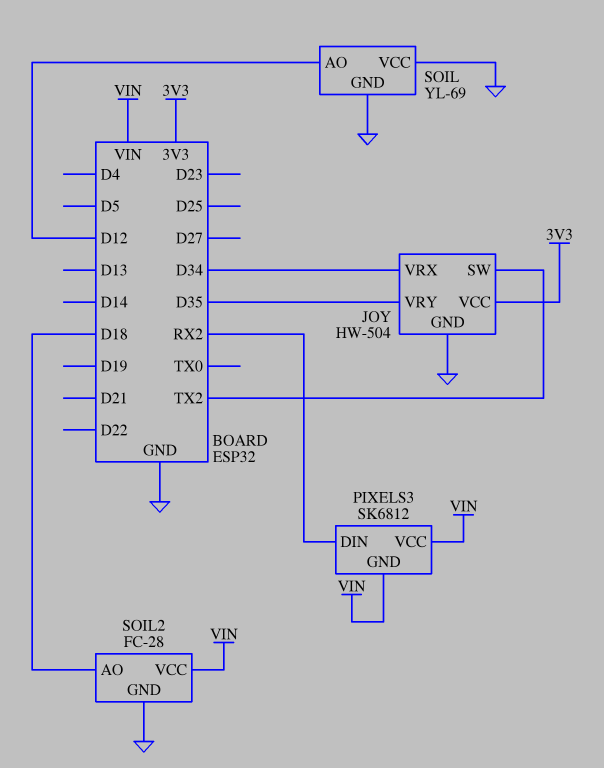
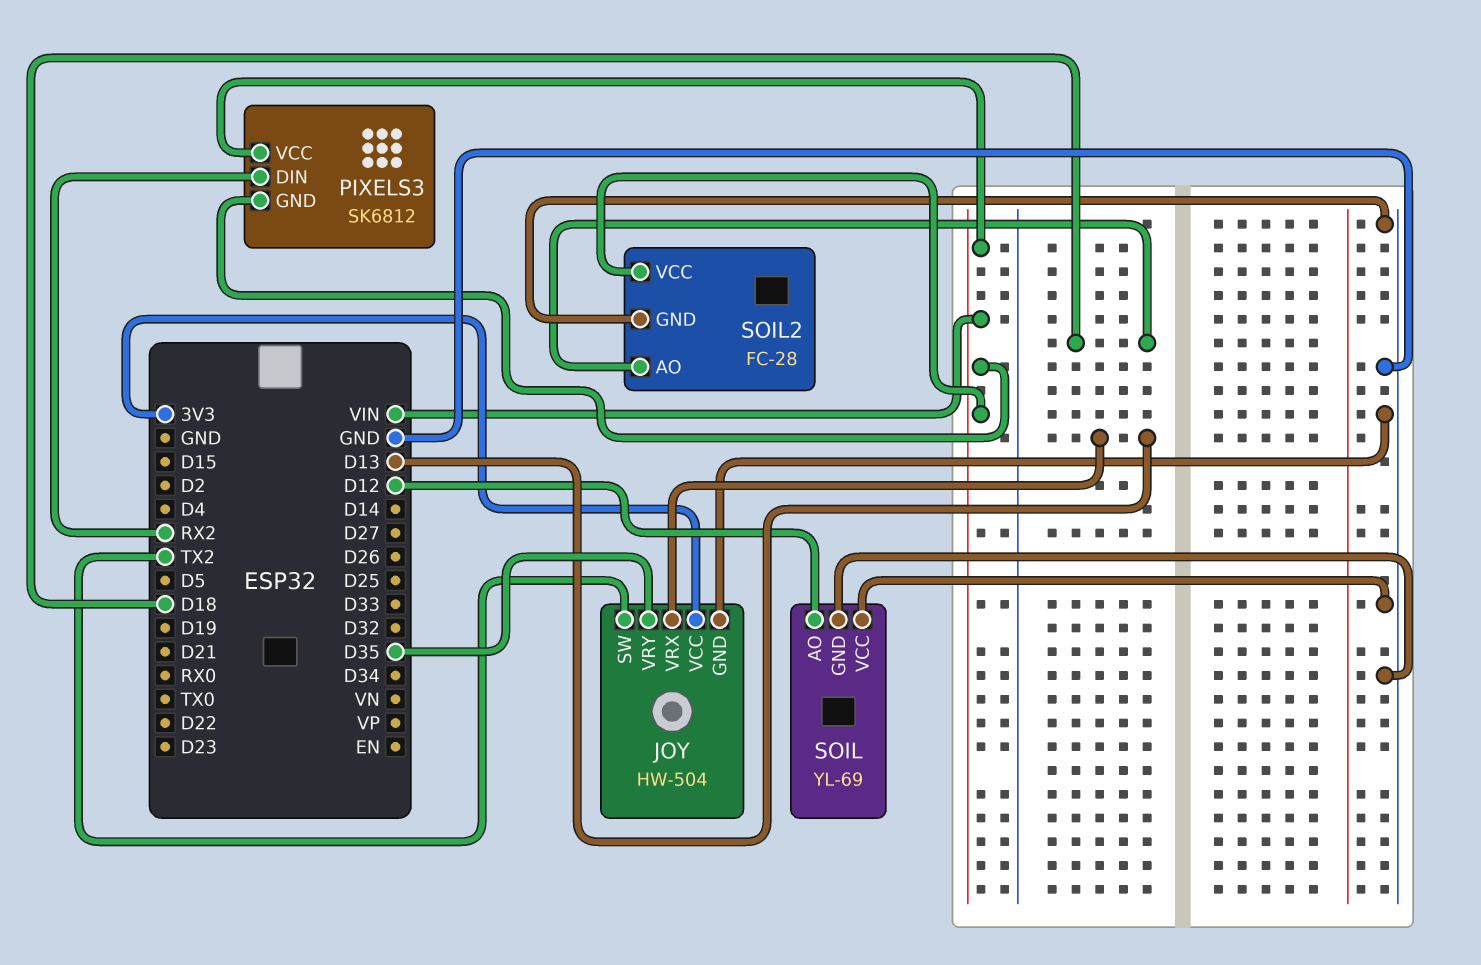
JOY pin VRX: D34 -> D13

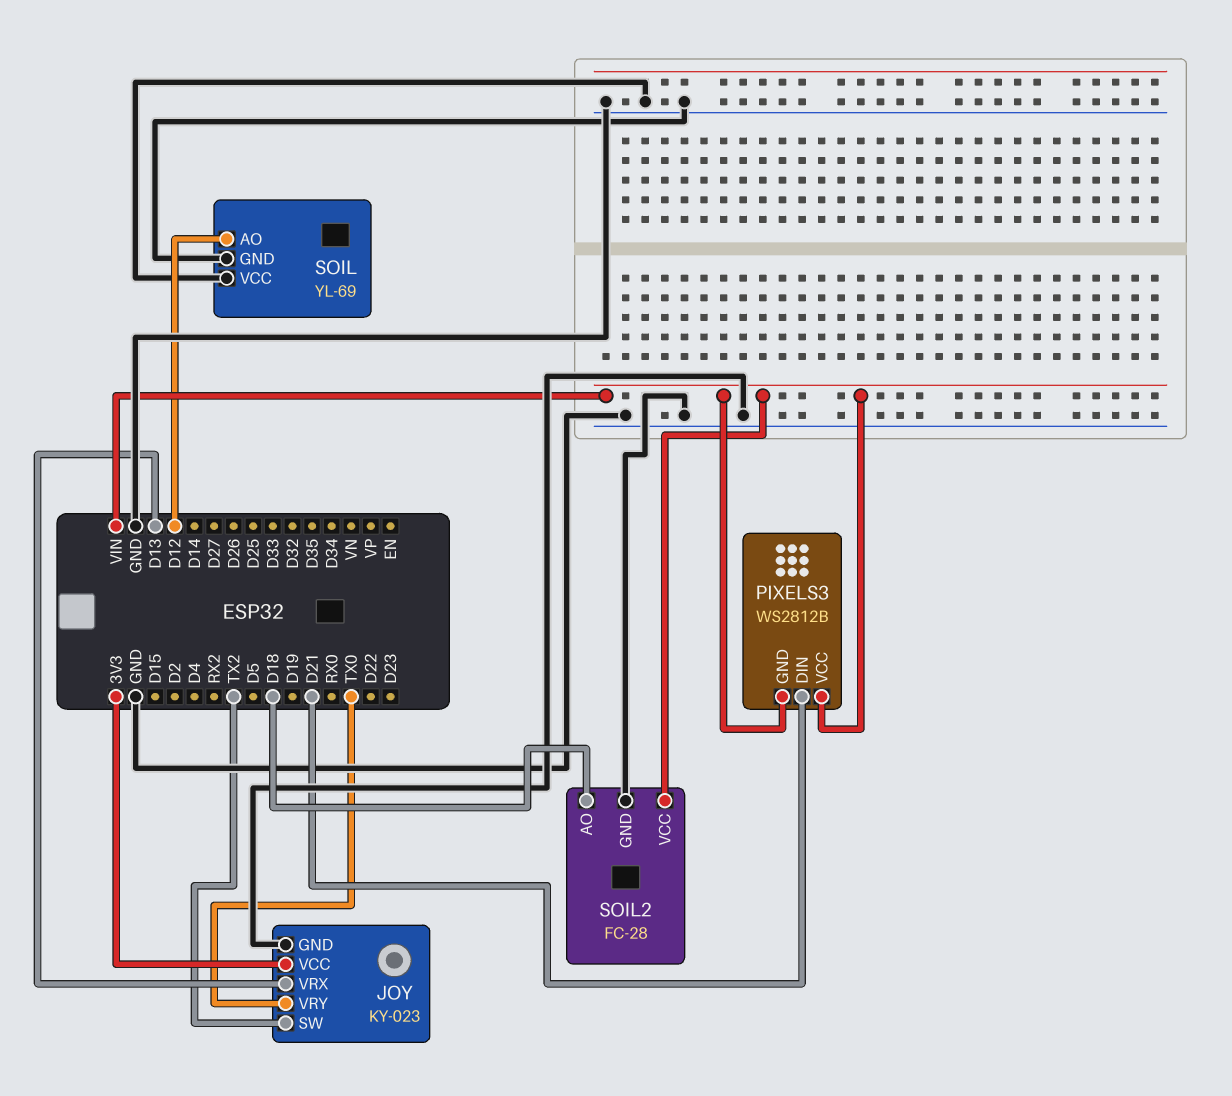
JOY: HW-504 -> KY-023
JOY pin VRY: D35 -> TX0
PIXELS3: SK6812 -> WS2812B
PIXELS3 pin DIN: RX2 -> D21

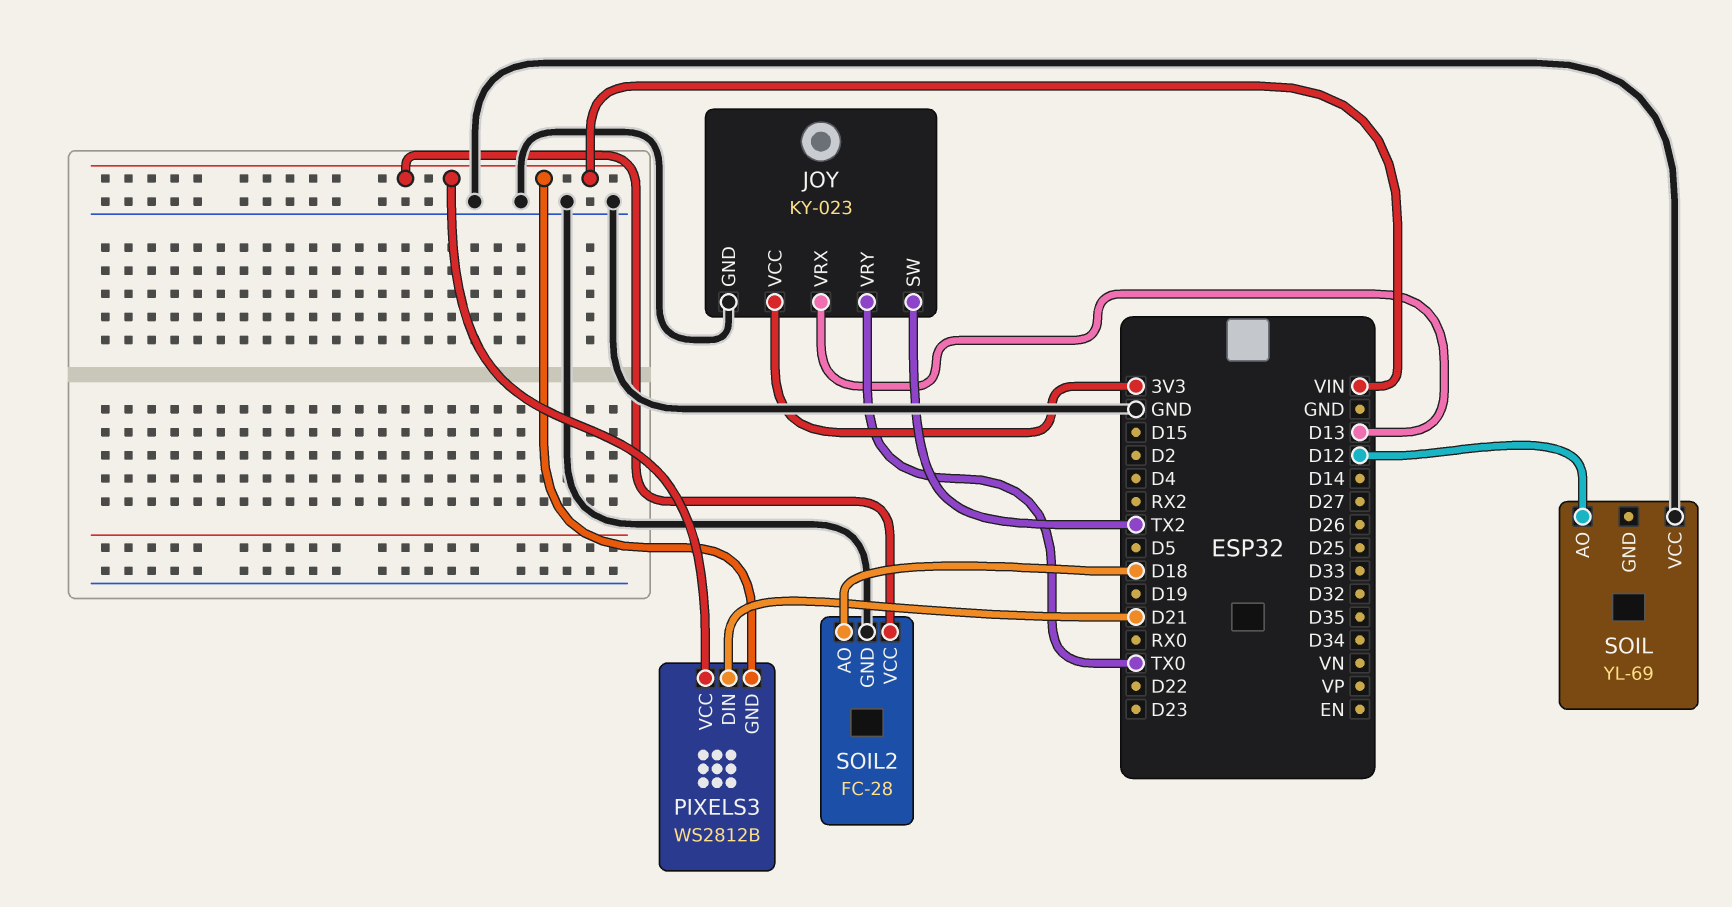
SOIL pin GND: GND -> none

